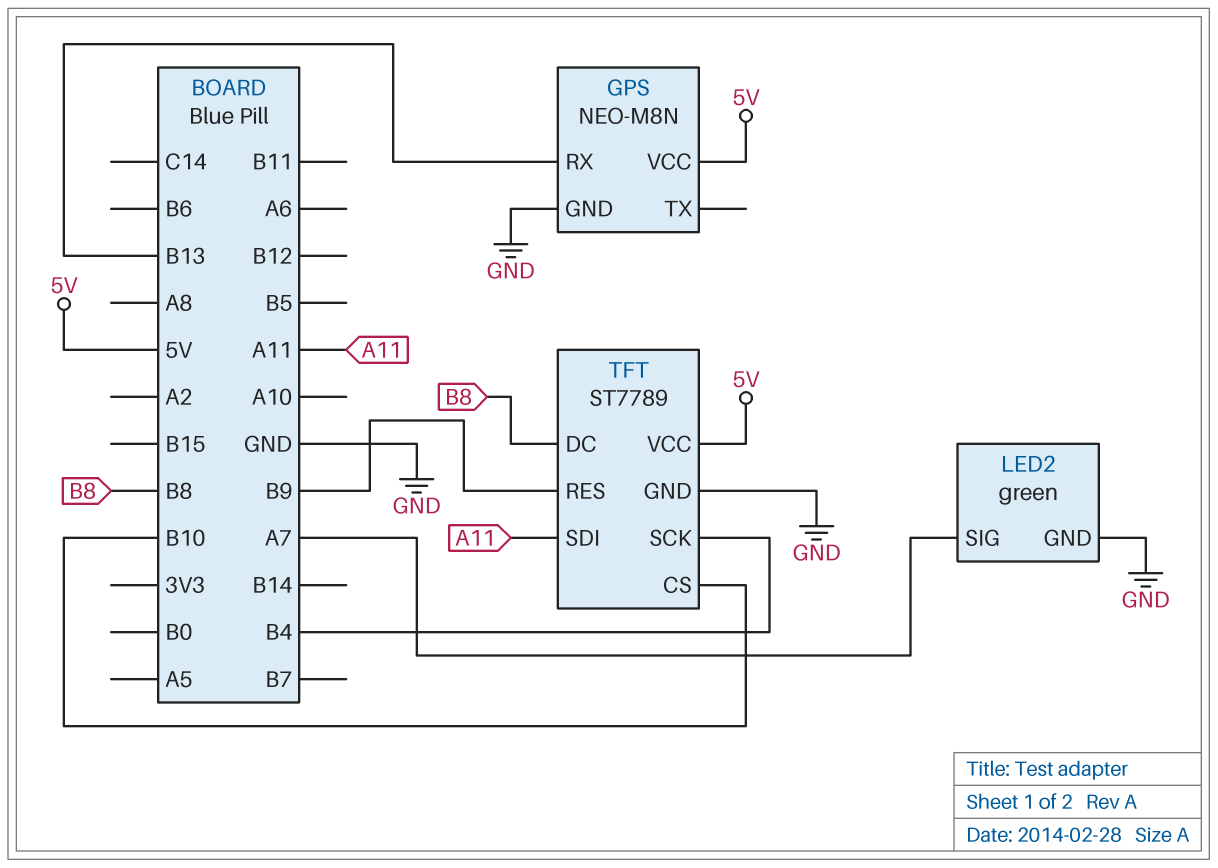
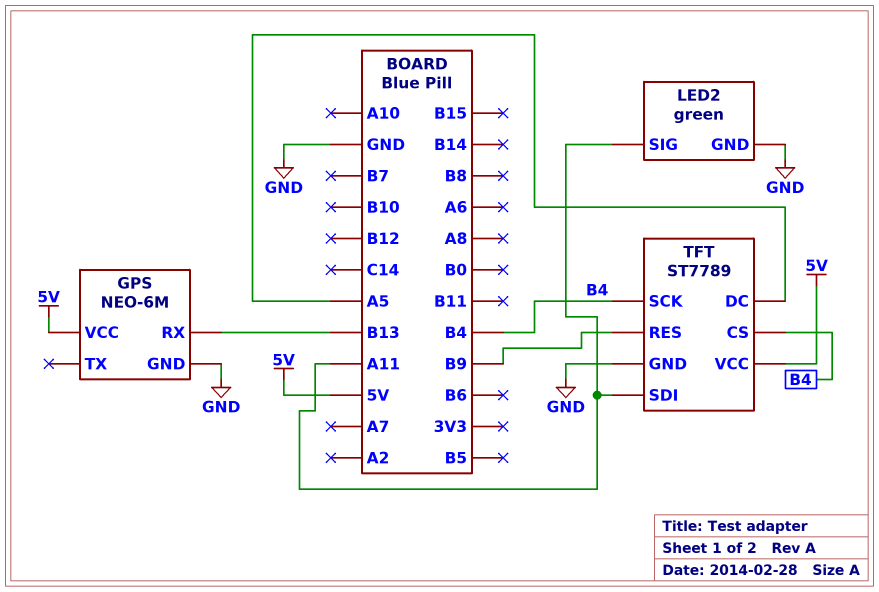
GPS: NEO-M8N -> NEO-6M
LED2 pin SIG: A7 -> A11
TFT pin CS: B10 -> B4
TFT pin DC: B8 -> A5

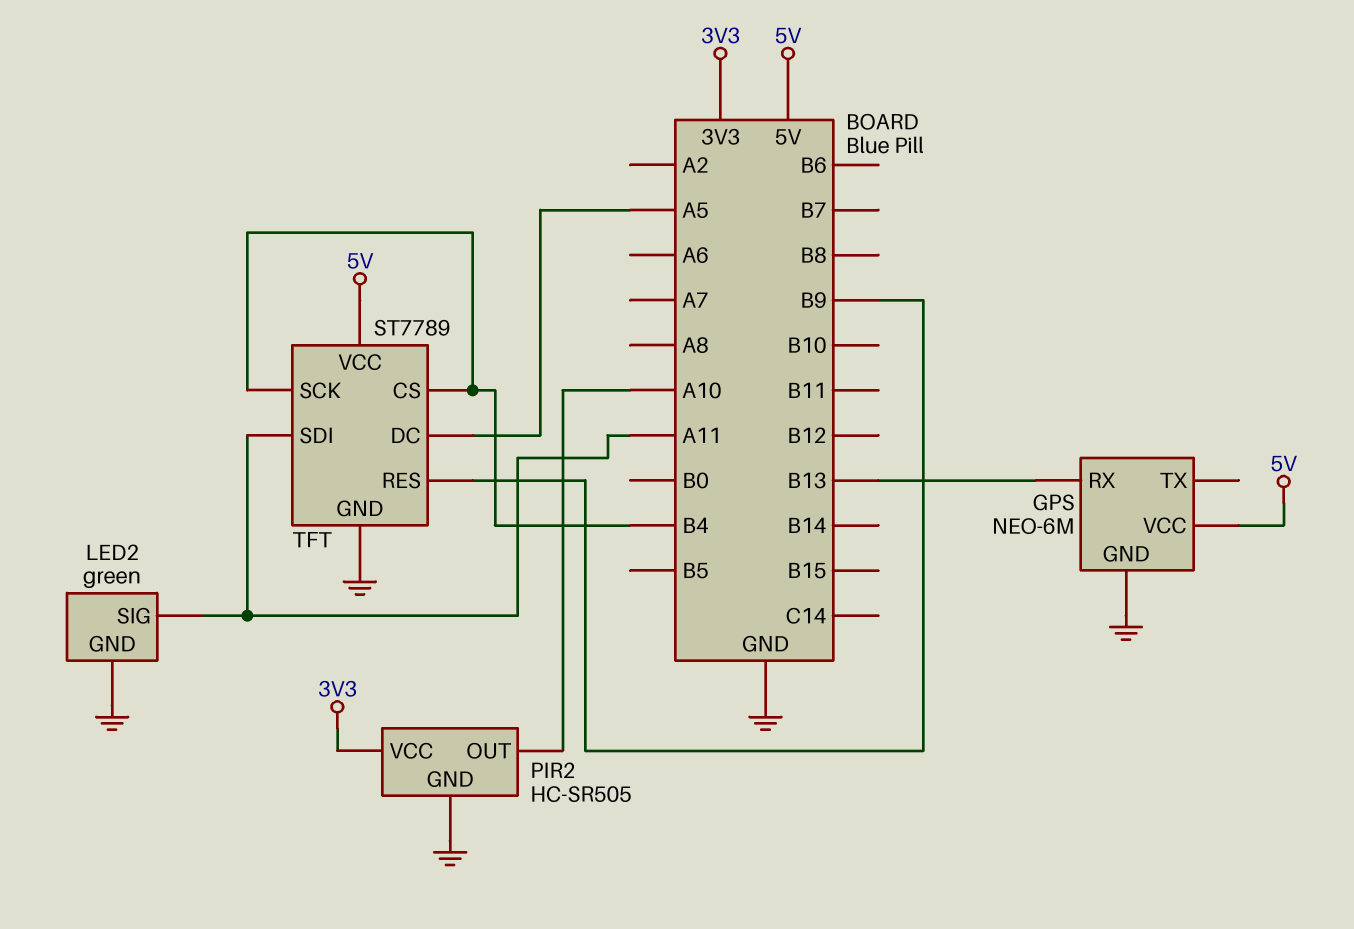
PIR2: none -> HC-SR505
PIR2 pin GND: none -> GND
PIR2 pin OUT: none -> A10
PIR2 pin VCC: none -> 3V3

